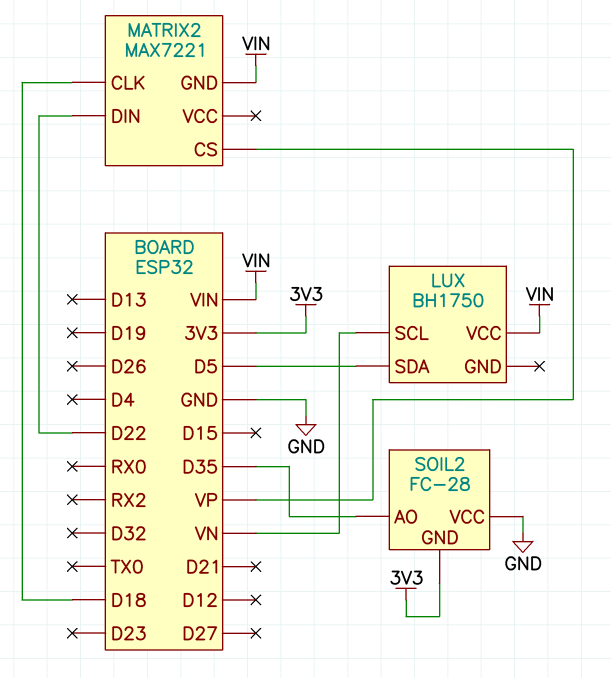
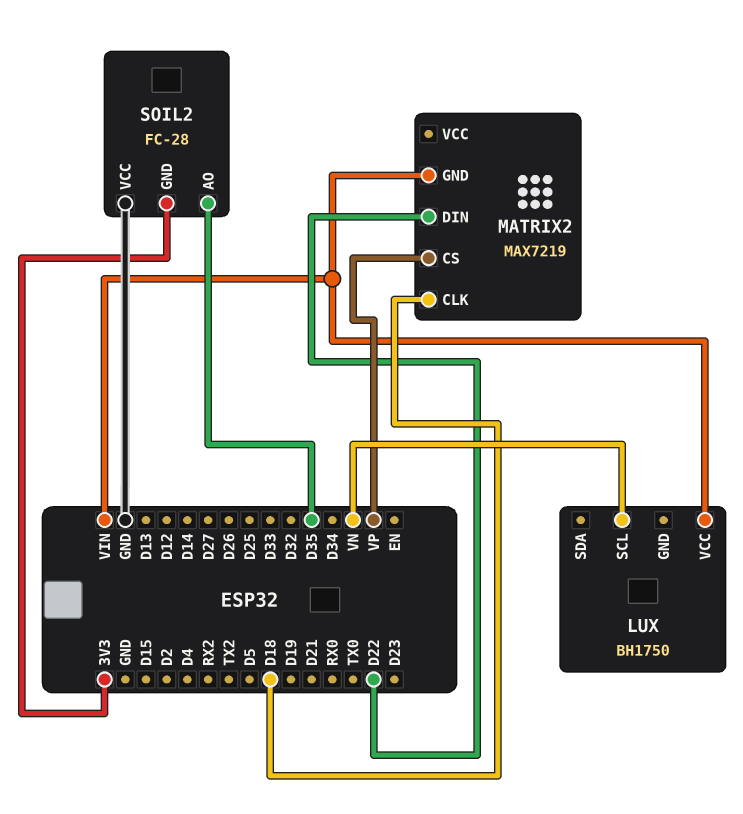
LUX pin SDA: D5 -> none
MATRIX2: MAX7221 -> MAX7219

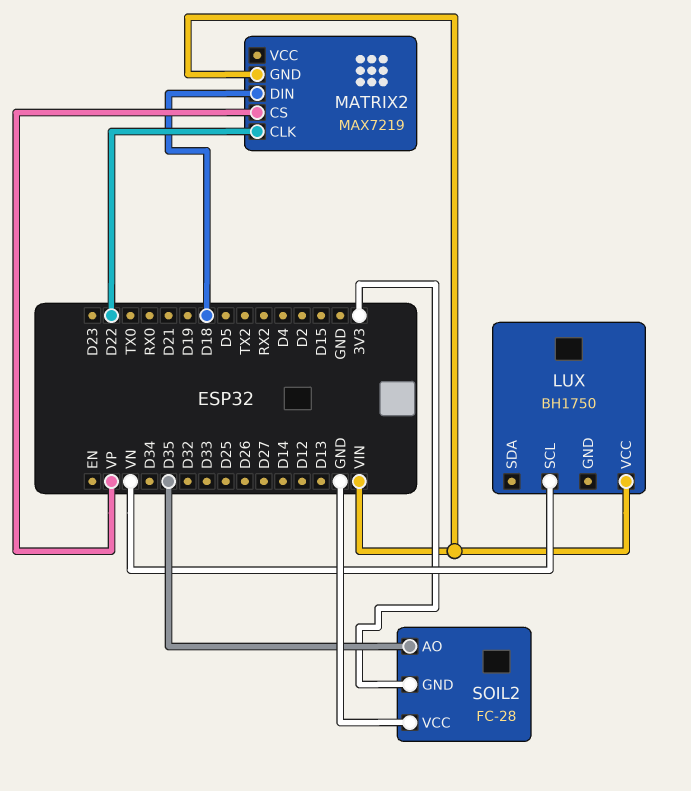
MATRIX2 pin CLK: D18 -> D22
MATRIX2 pin DIN: D22 -> D18

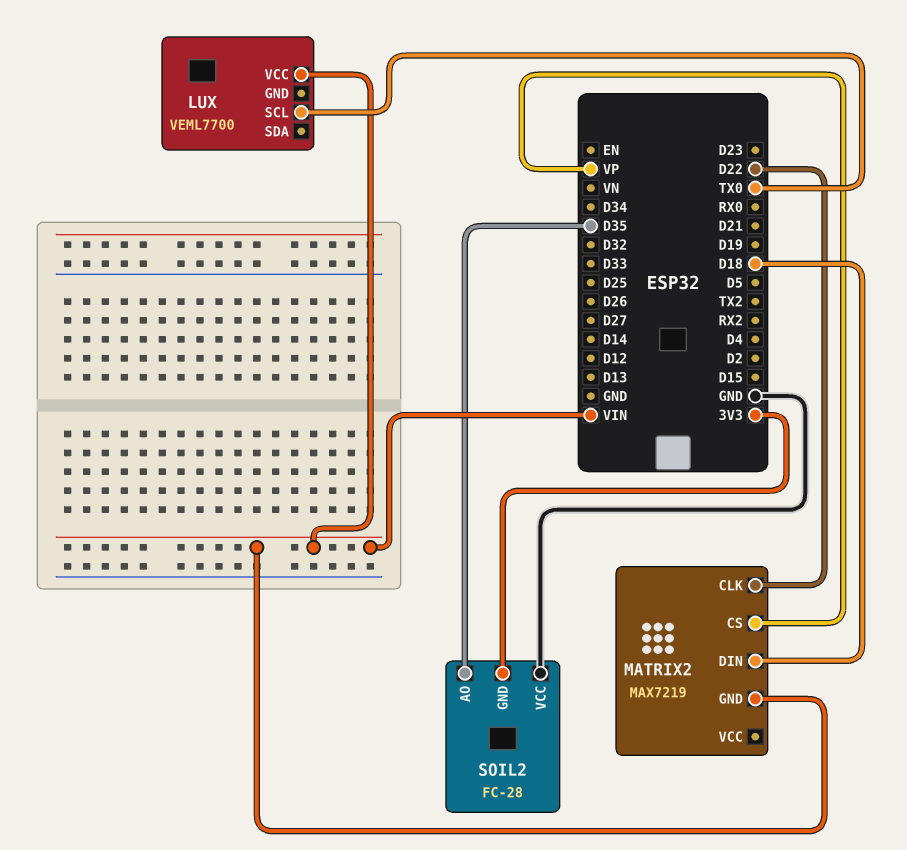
LUX: BH1750 -> VEML7700
LUX pin SCL: VN -> TX0

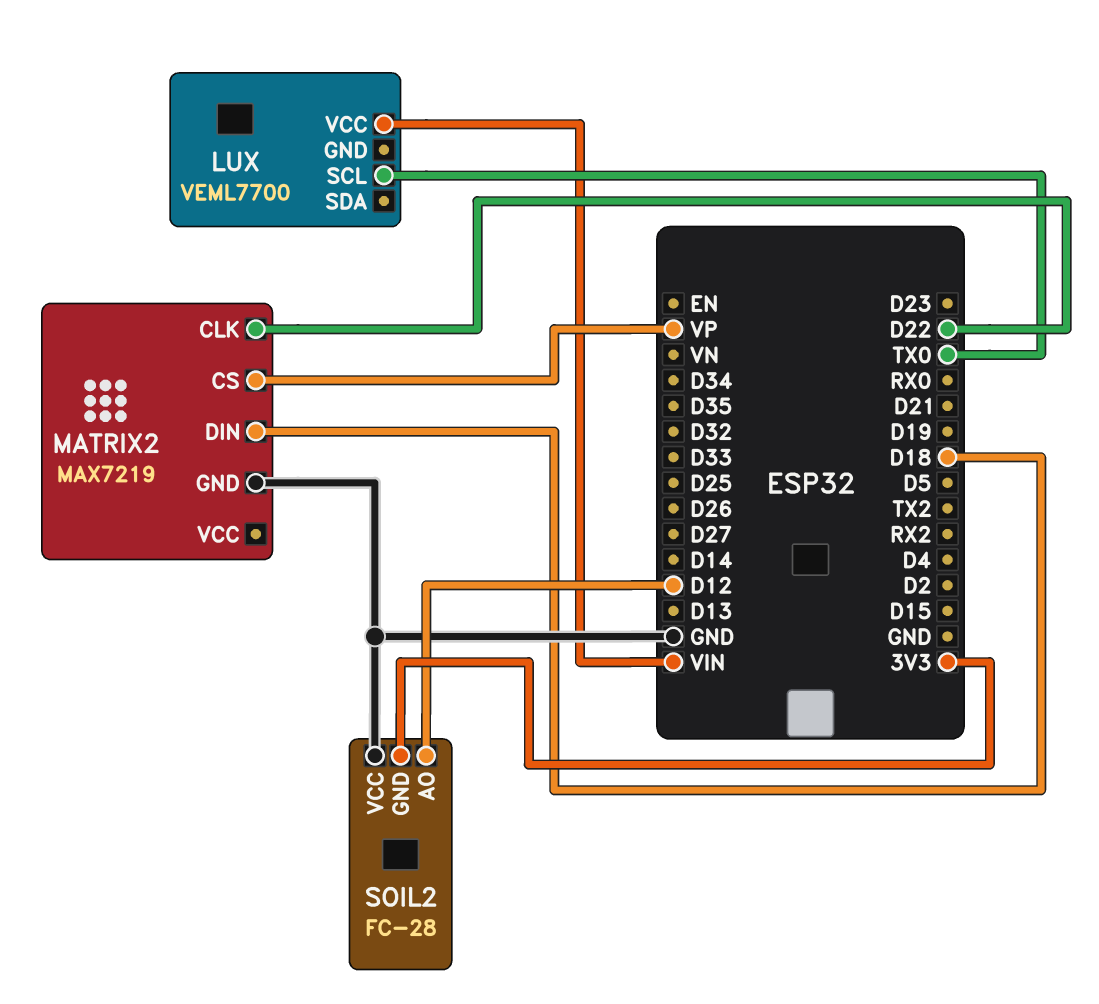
MATRIX2 pin GND: VIN -> GND
SOIL2 pin AO: D35 -> D12

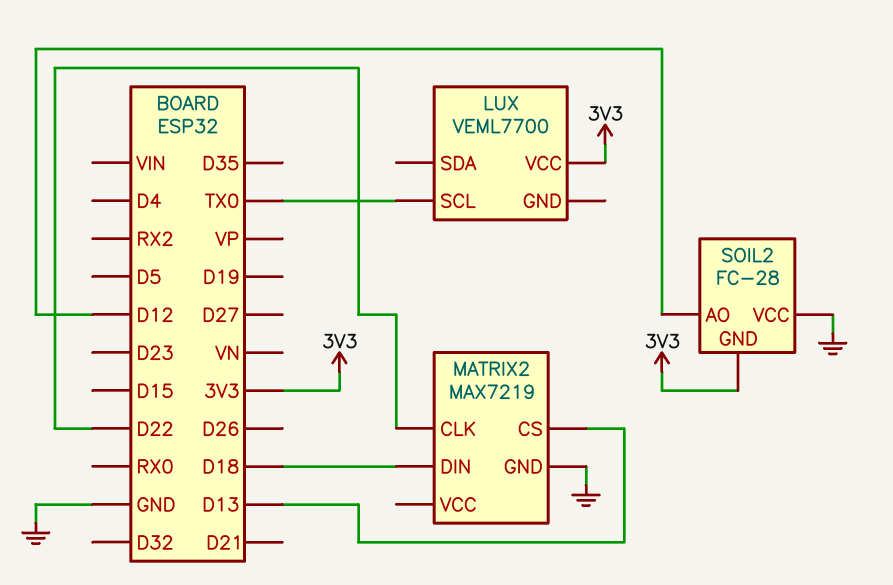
LUX pin VCC: VIN -> 3V3
MATRIX2 pin CS: VP -> D13

